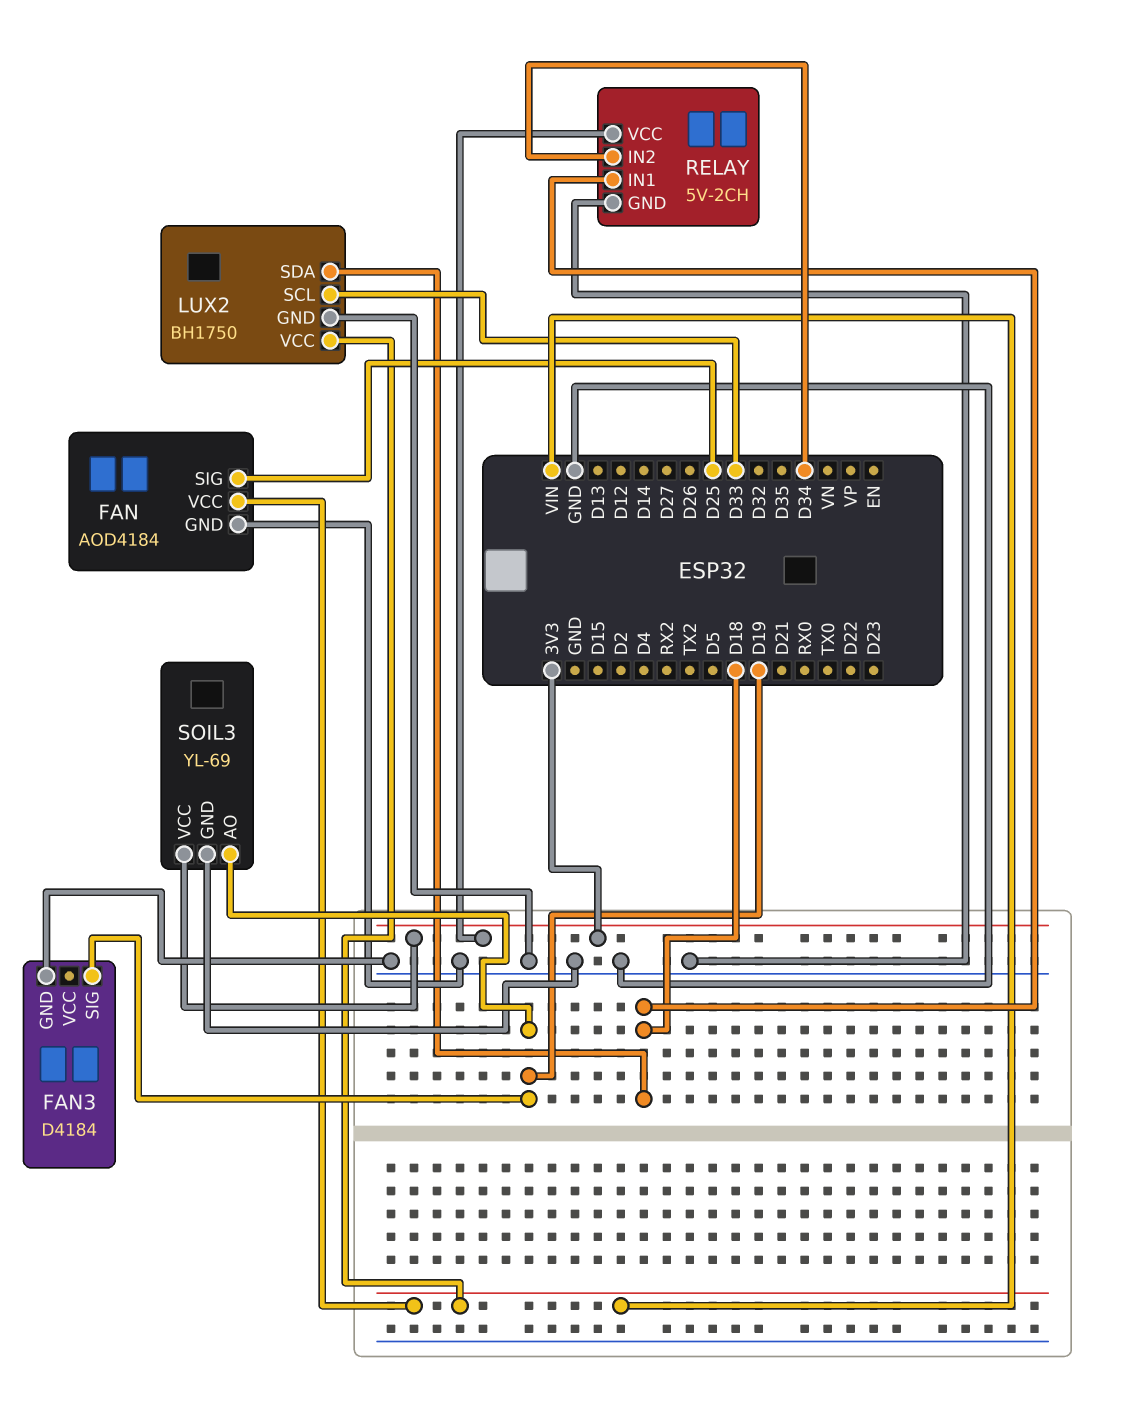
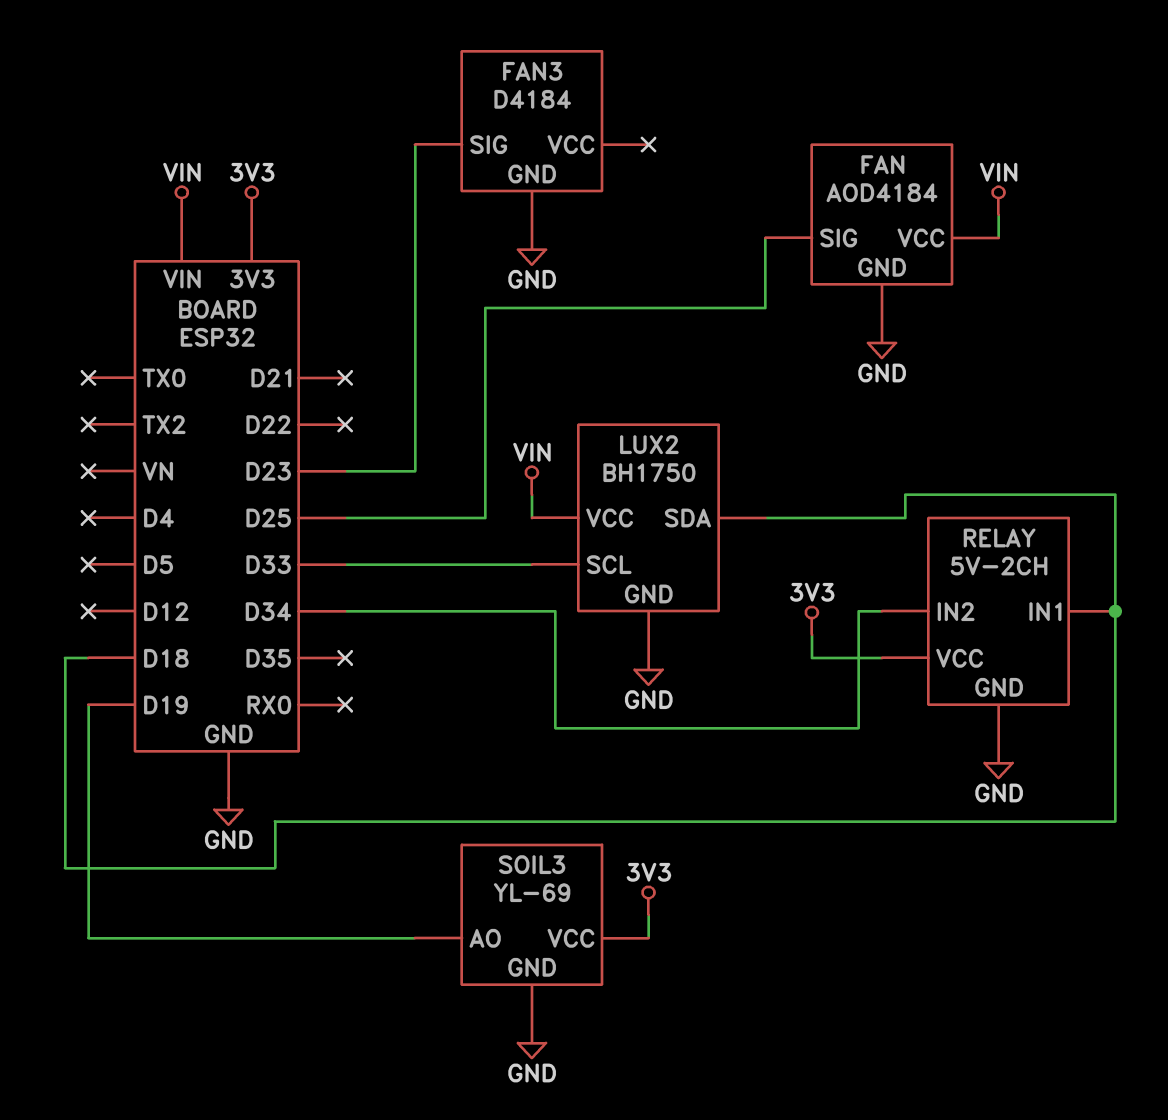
FAN3 pin SIG: D19 -> D23

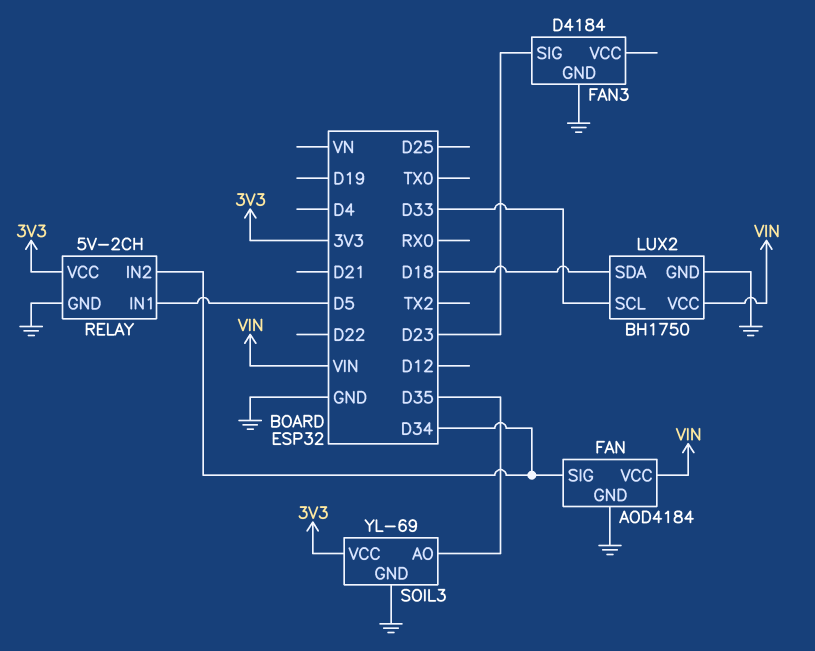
FAN pin SIG: D25 -> D34
RELAY pin IN1: D18 -> D5
SOIL3 pin AO: D19 -> D35

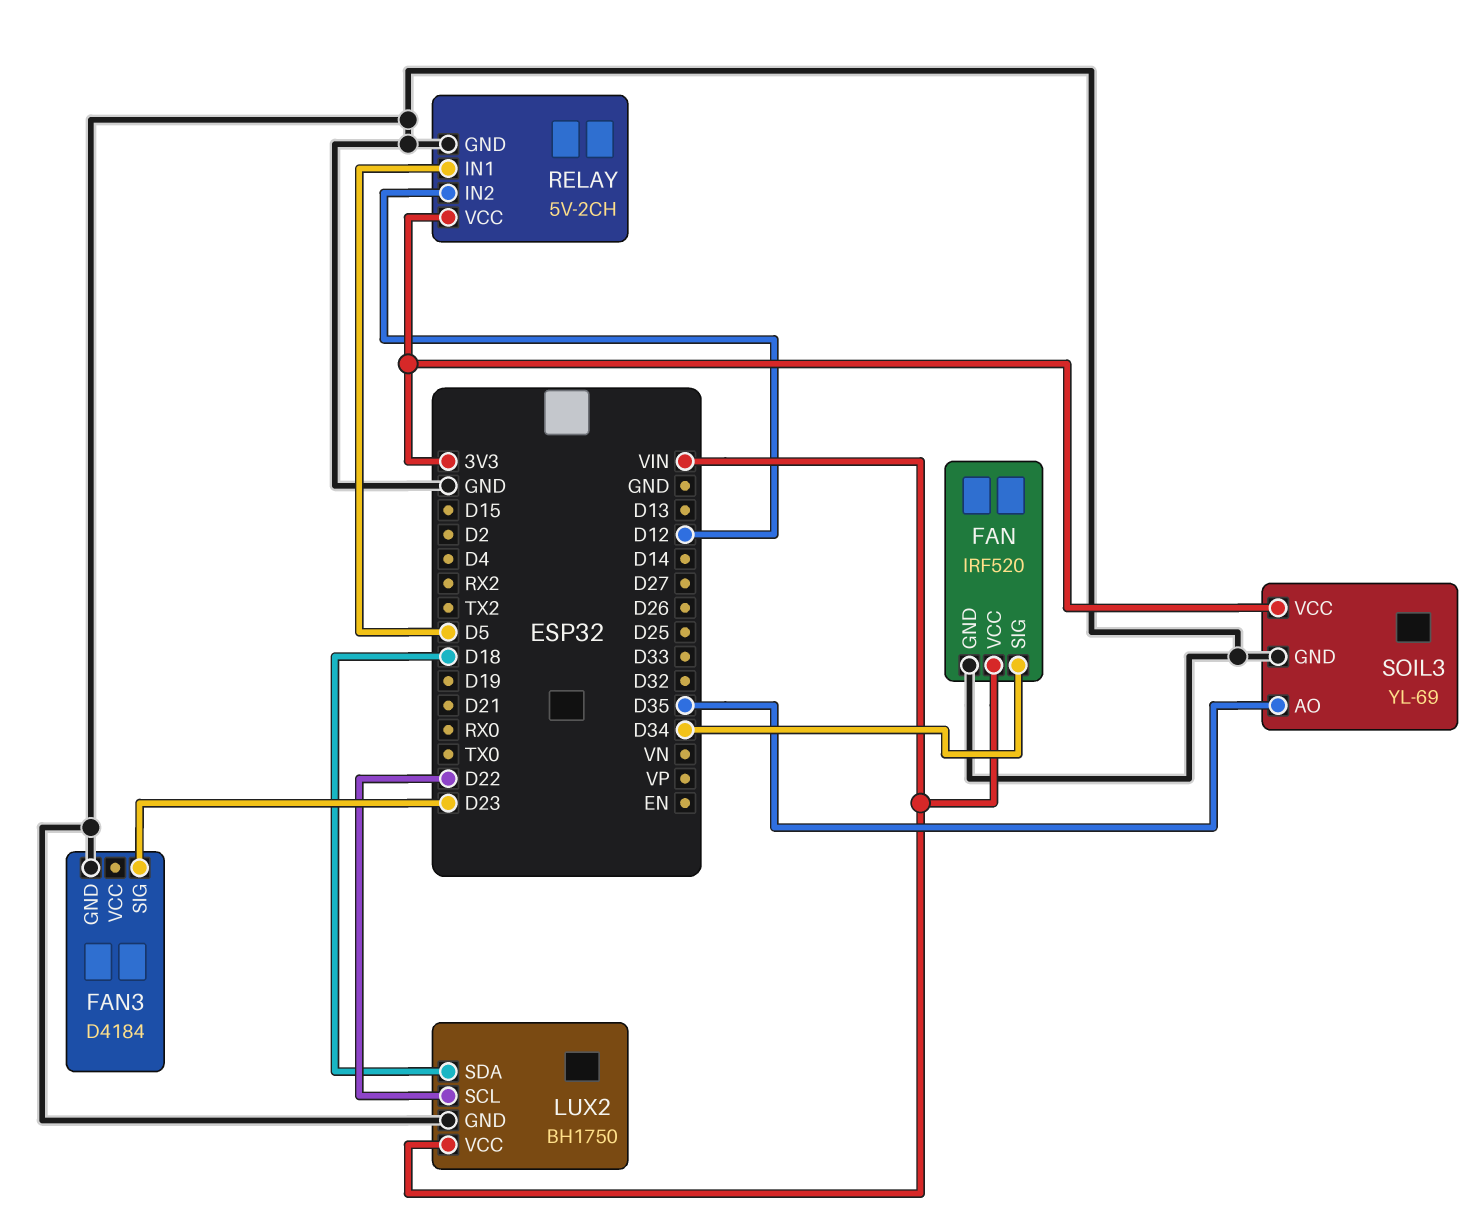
FAN: AOD4184 -> IRF520
LUX2 pin SCL: D33 -> D22
RELAY pin IN2: D34 -> D12

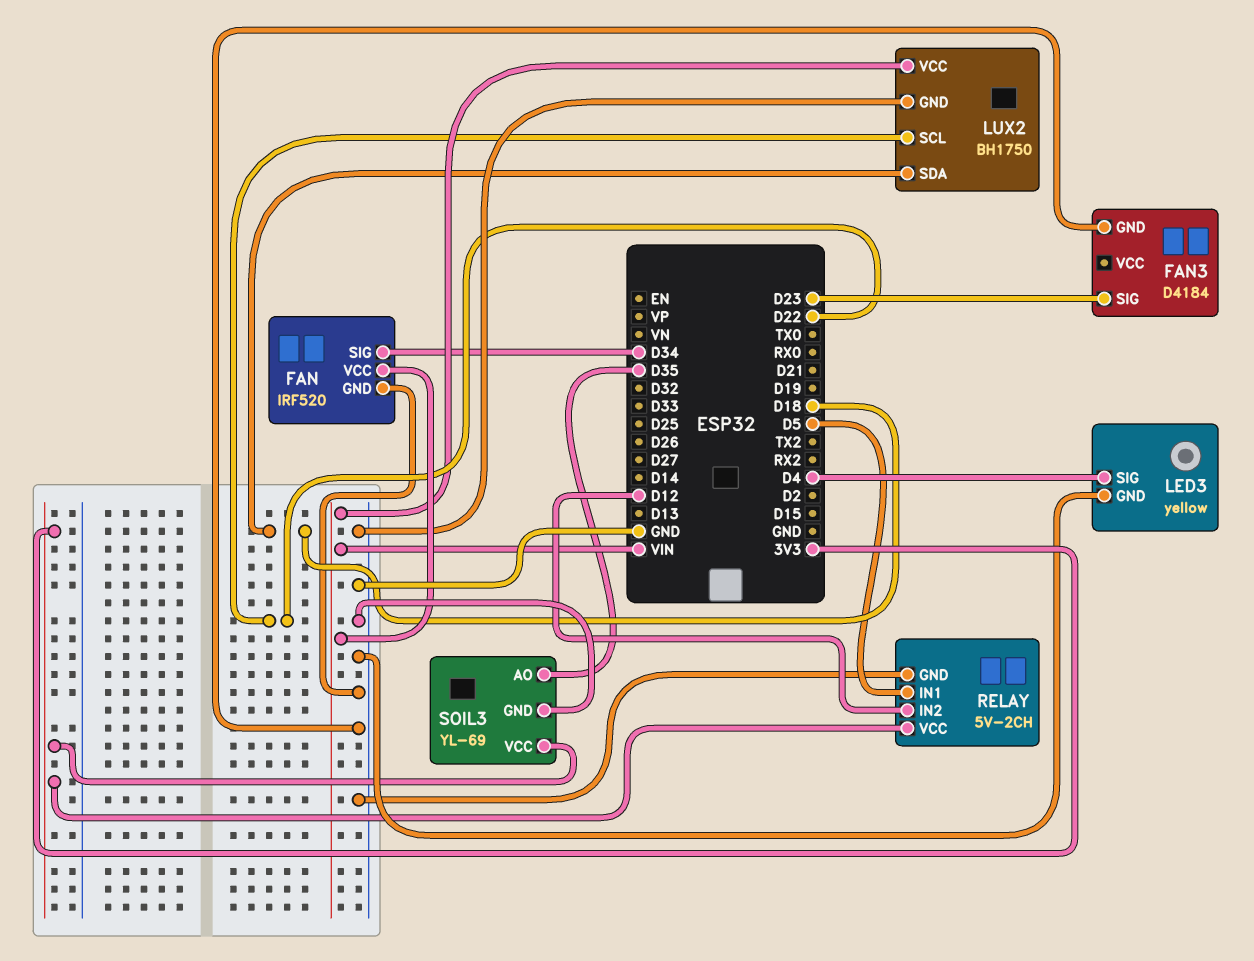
LED3: none -> yellow
LED3 pin GND: none -> GND
LED3 pin SIG: none -> D4

